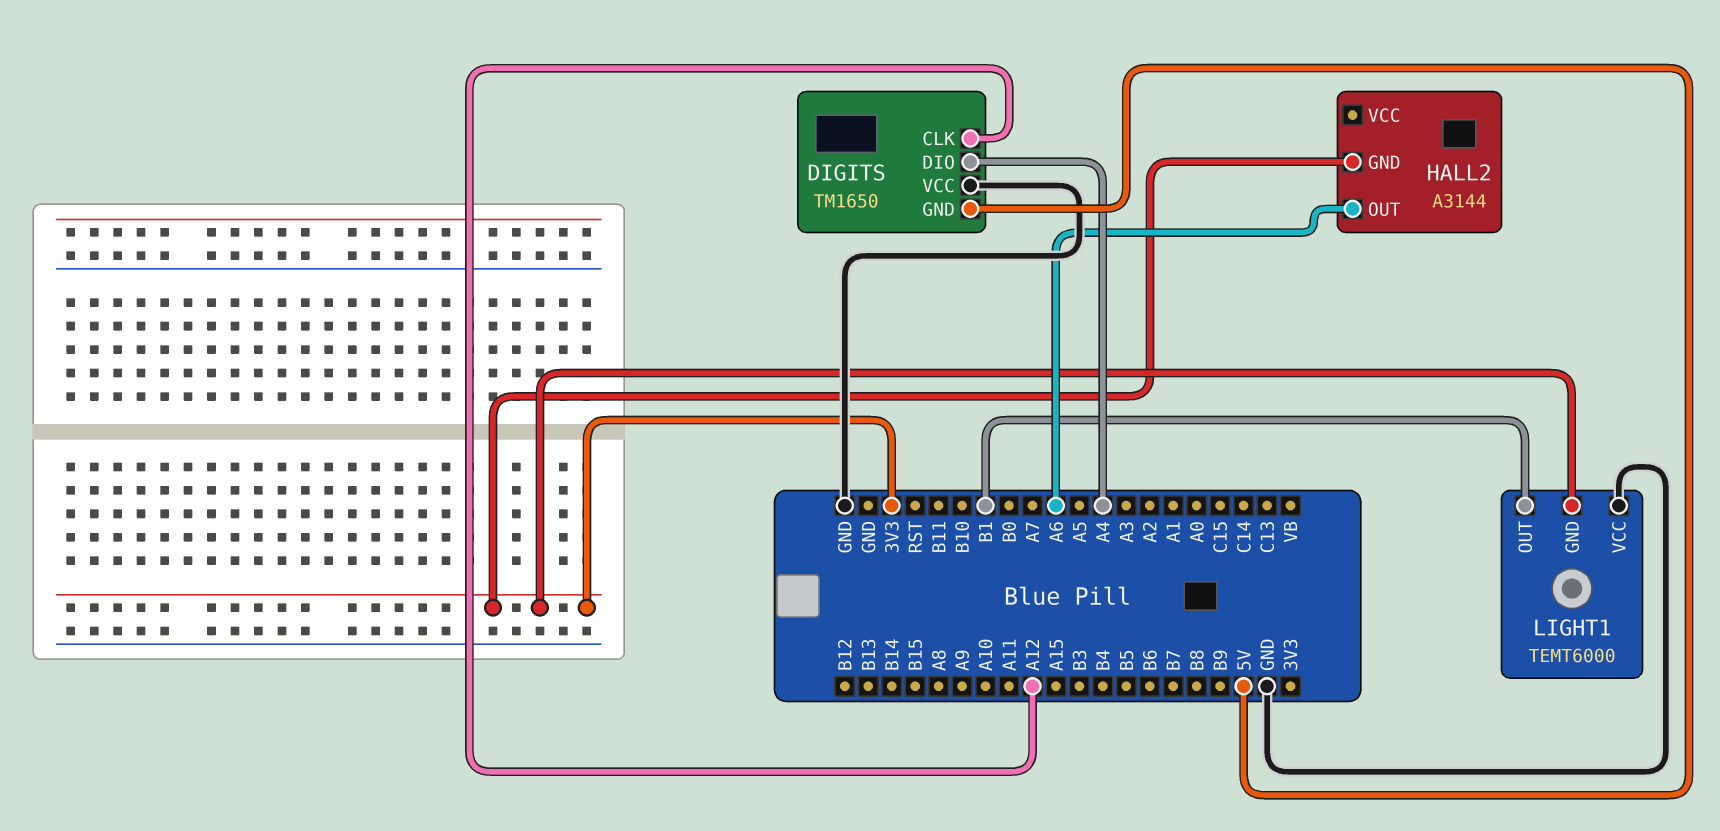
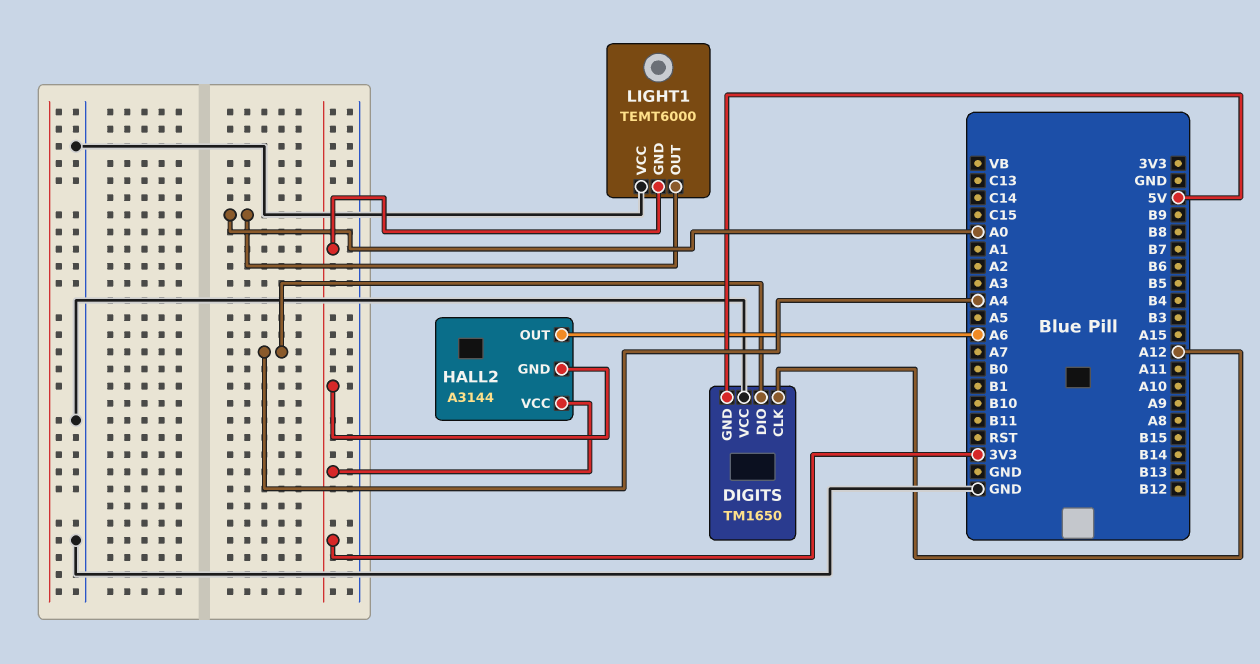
HALL2 pin VCC: none -> 3V3
LIGHT1 pin OUT: B1 -> A0

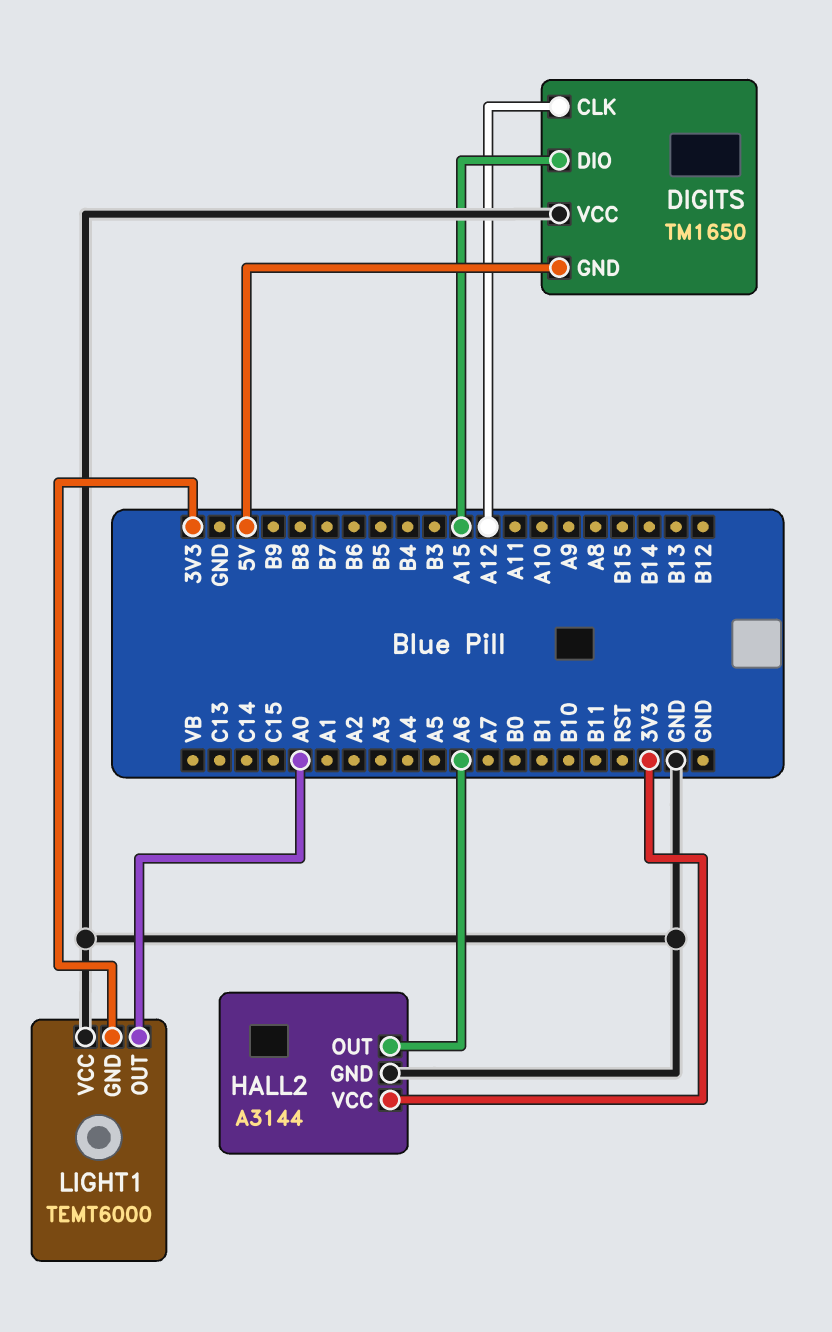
DIGITS pin DIO: A4 -> A15
HALL2 pin GND: 3V3 -> GND

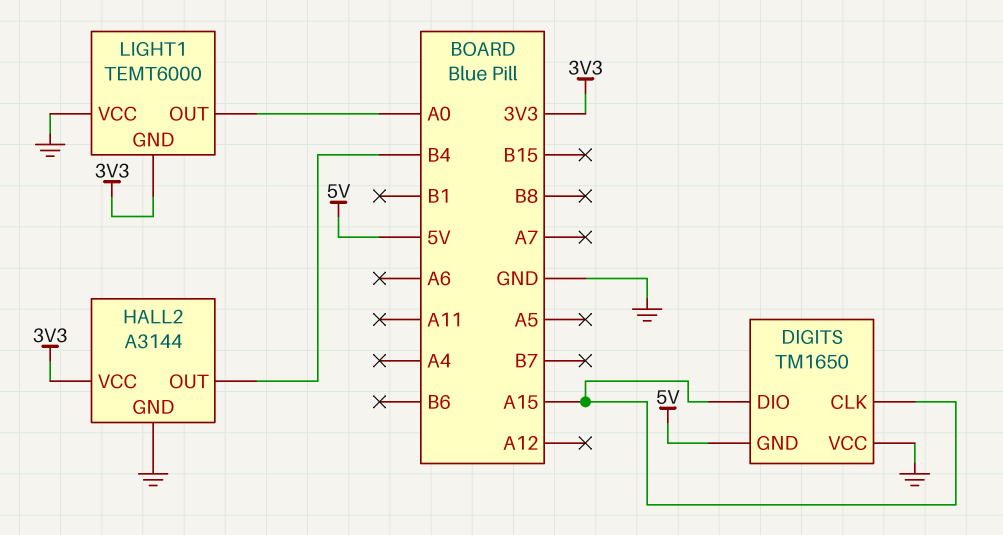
DIGITS pin CLK: A12 -> A15
HALL2 pin OUT: A6 -> B4

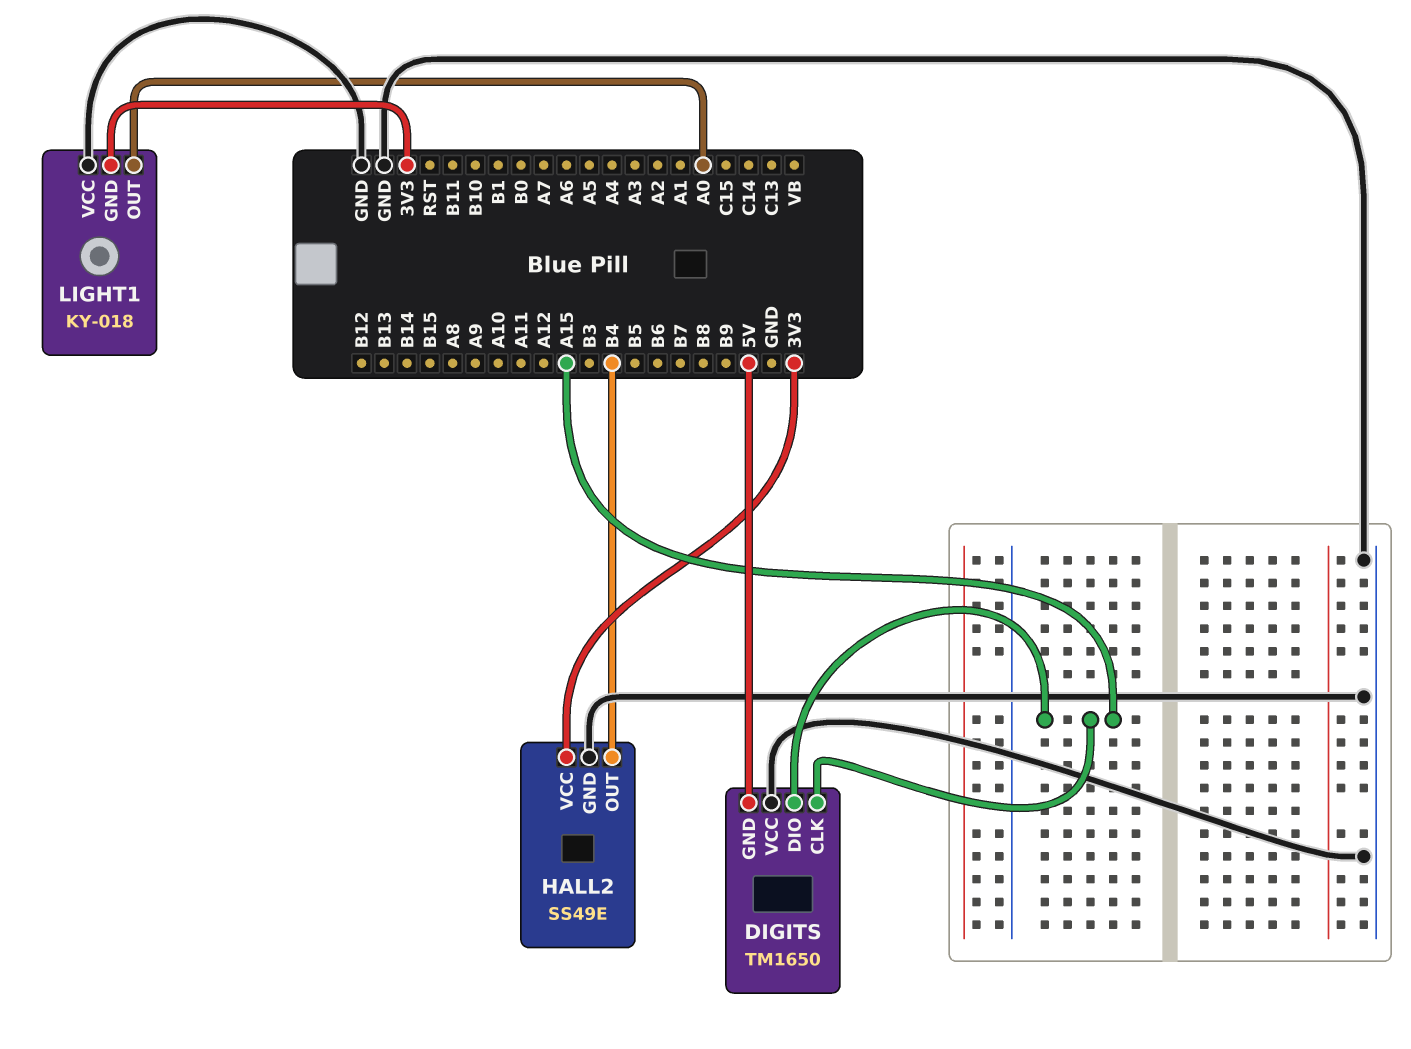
HALL2: A3144 -> SS49E
LIGHT1: TEMT6000 -> KY-018

